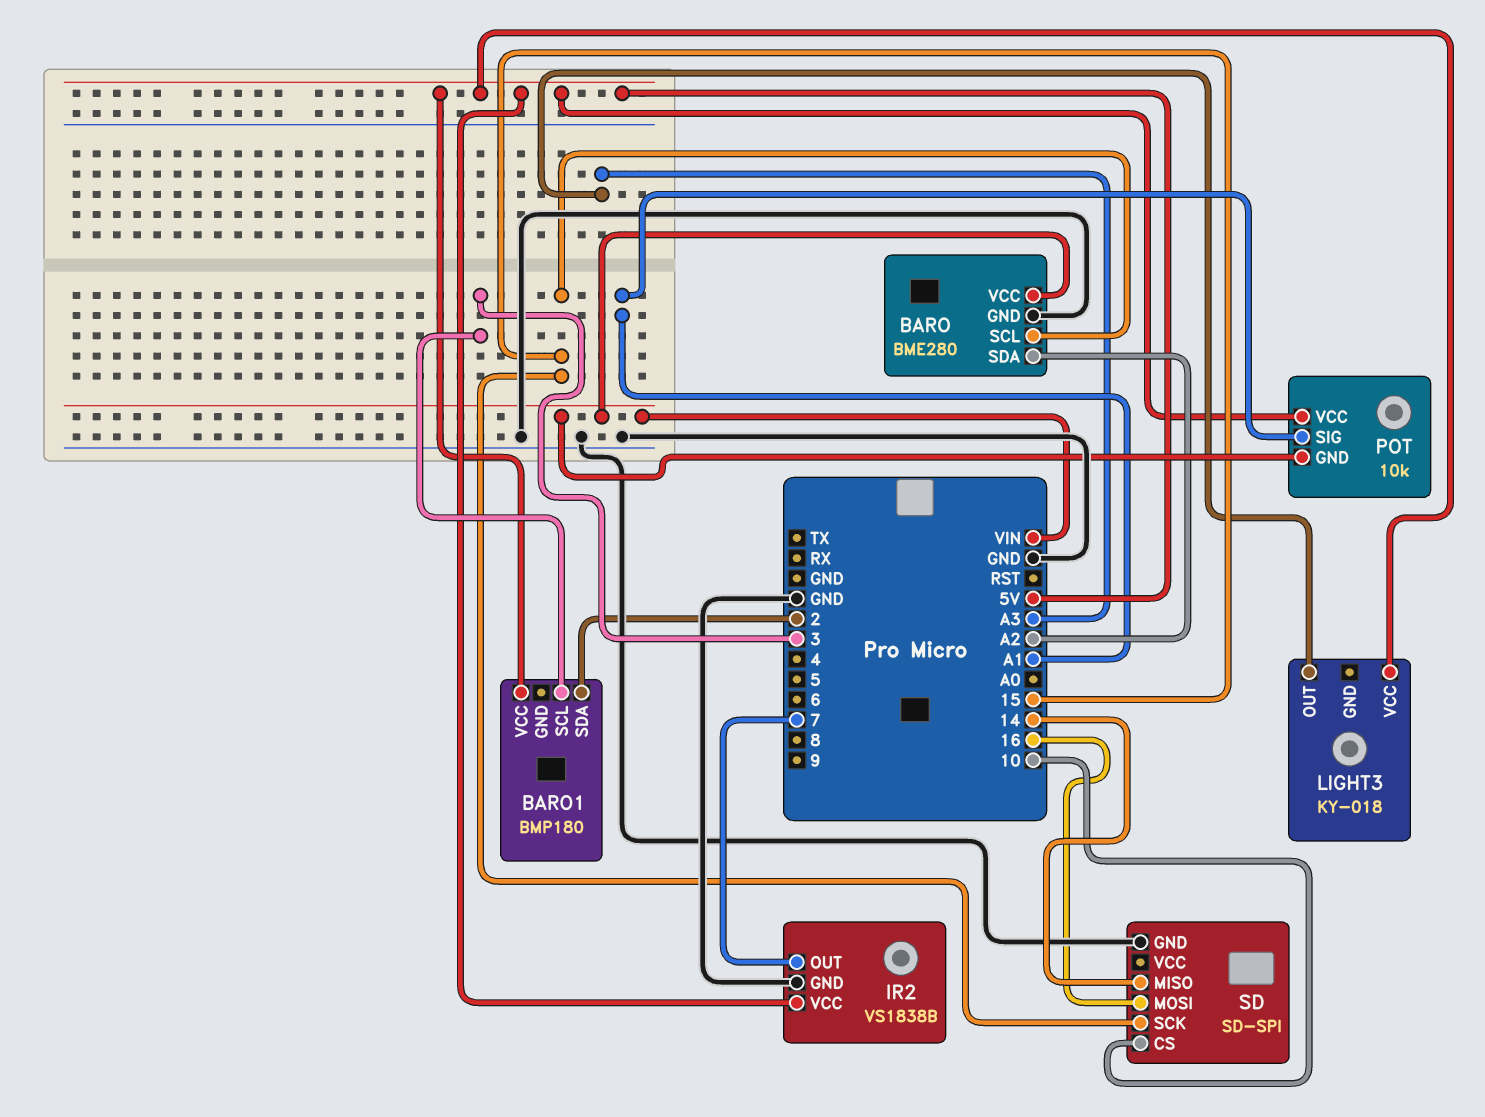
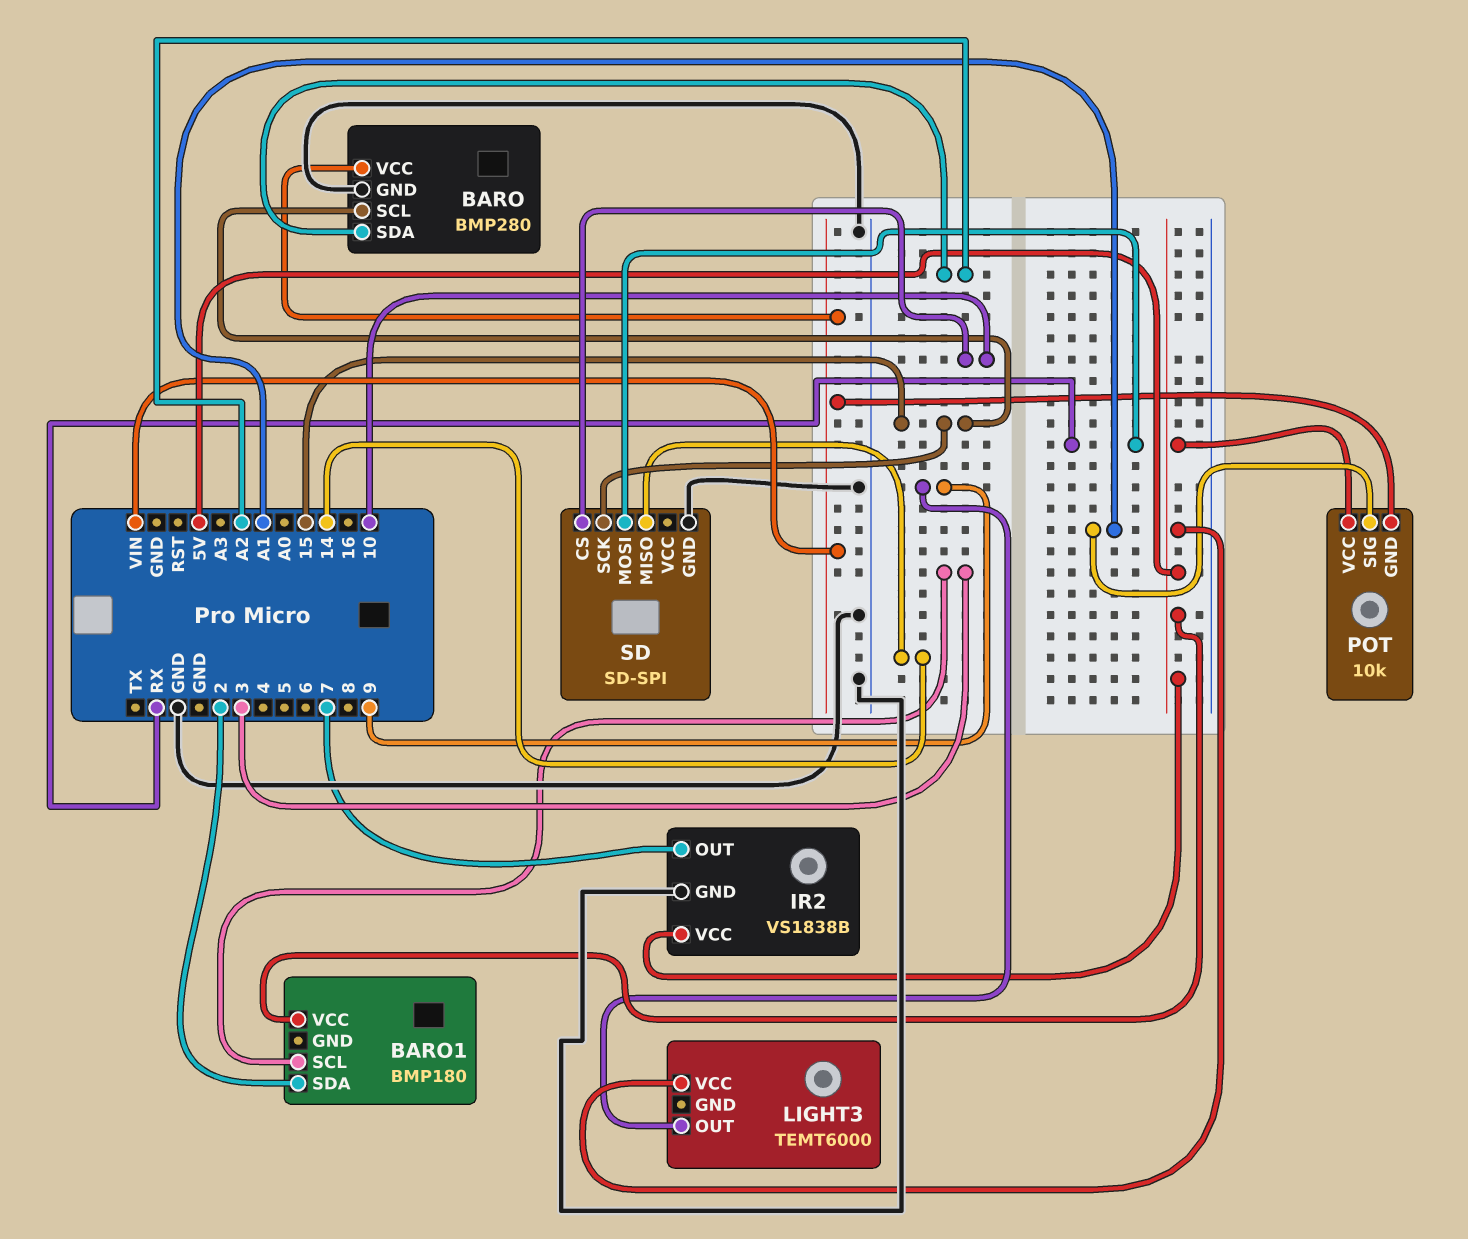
BARO: BME280 -> BMP280
LIGHT3: KY-018 -> TEMT6000
LIGHT3 pin OUT: A3 -> 9
SD pin MOSI: 16 -> RX

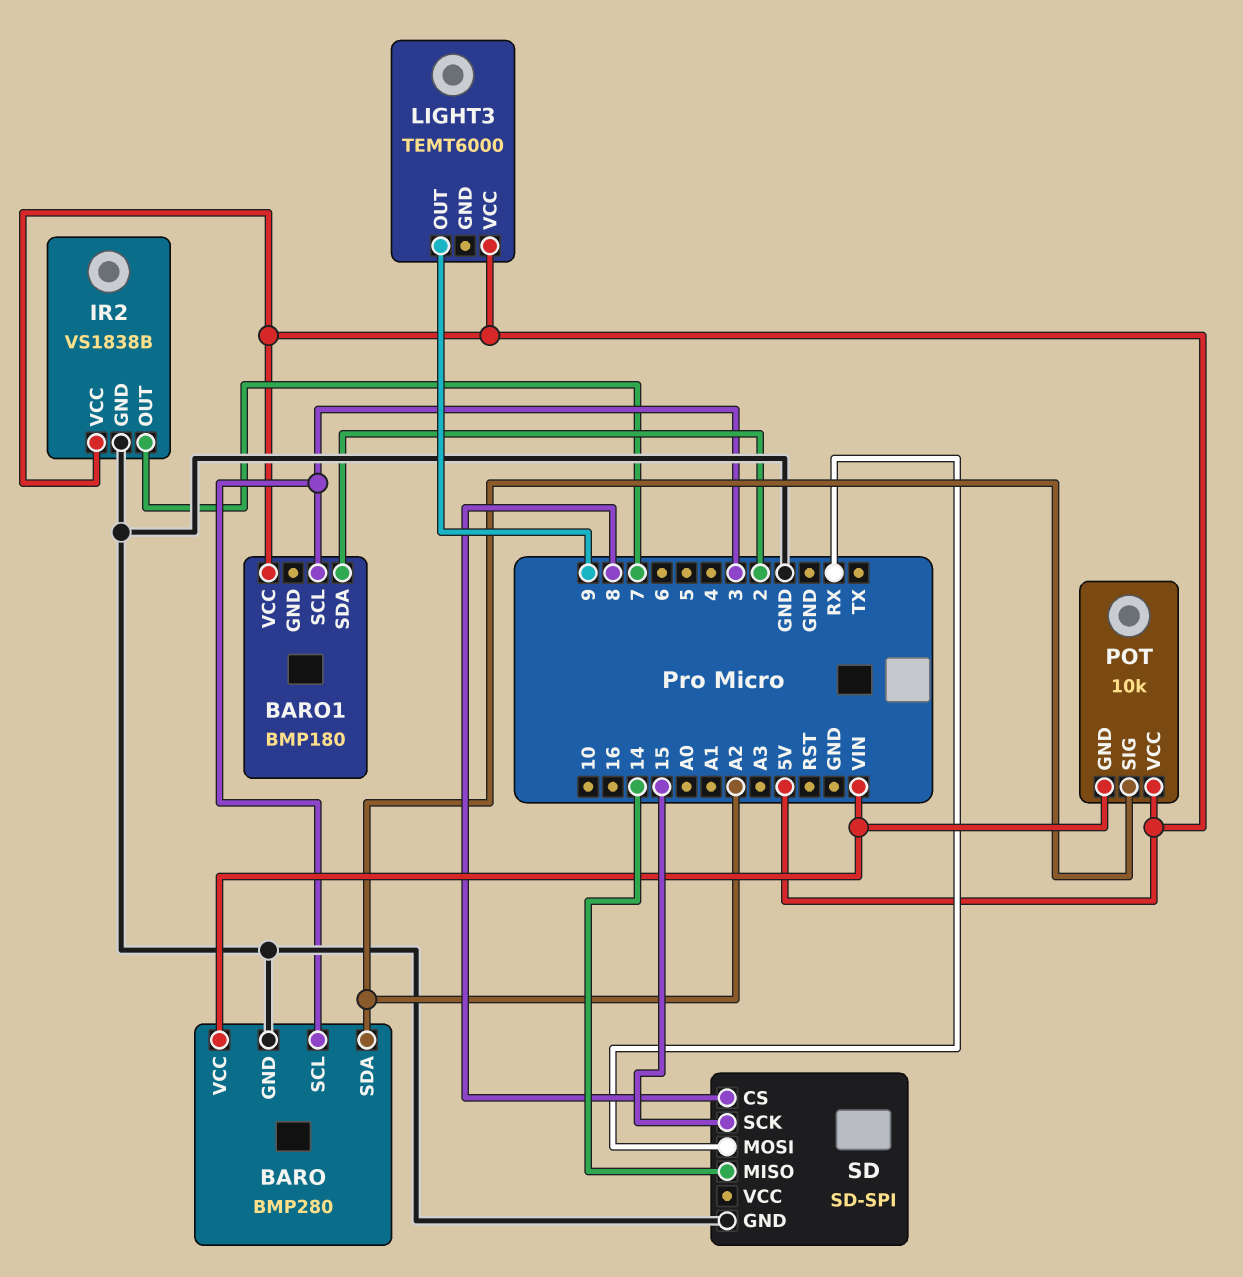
BARO pin SCL: 15 -> 3
POT pin SIG: A1 -> A2
SD pin CS: 10 -> 8

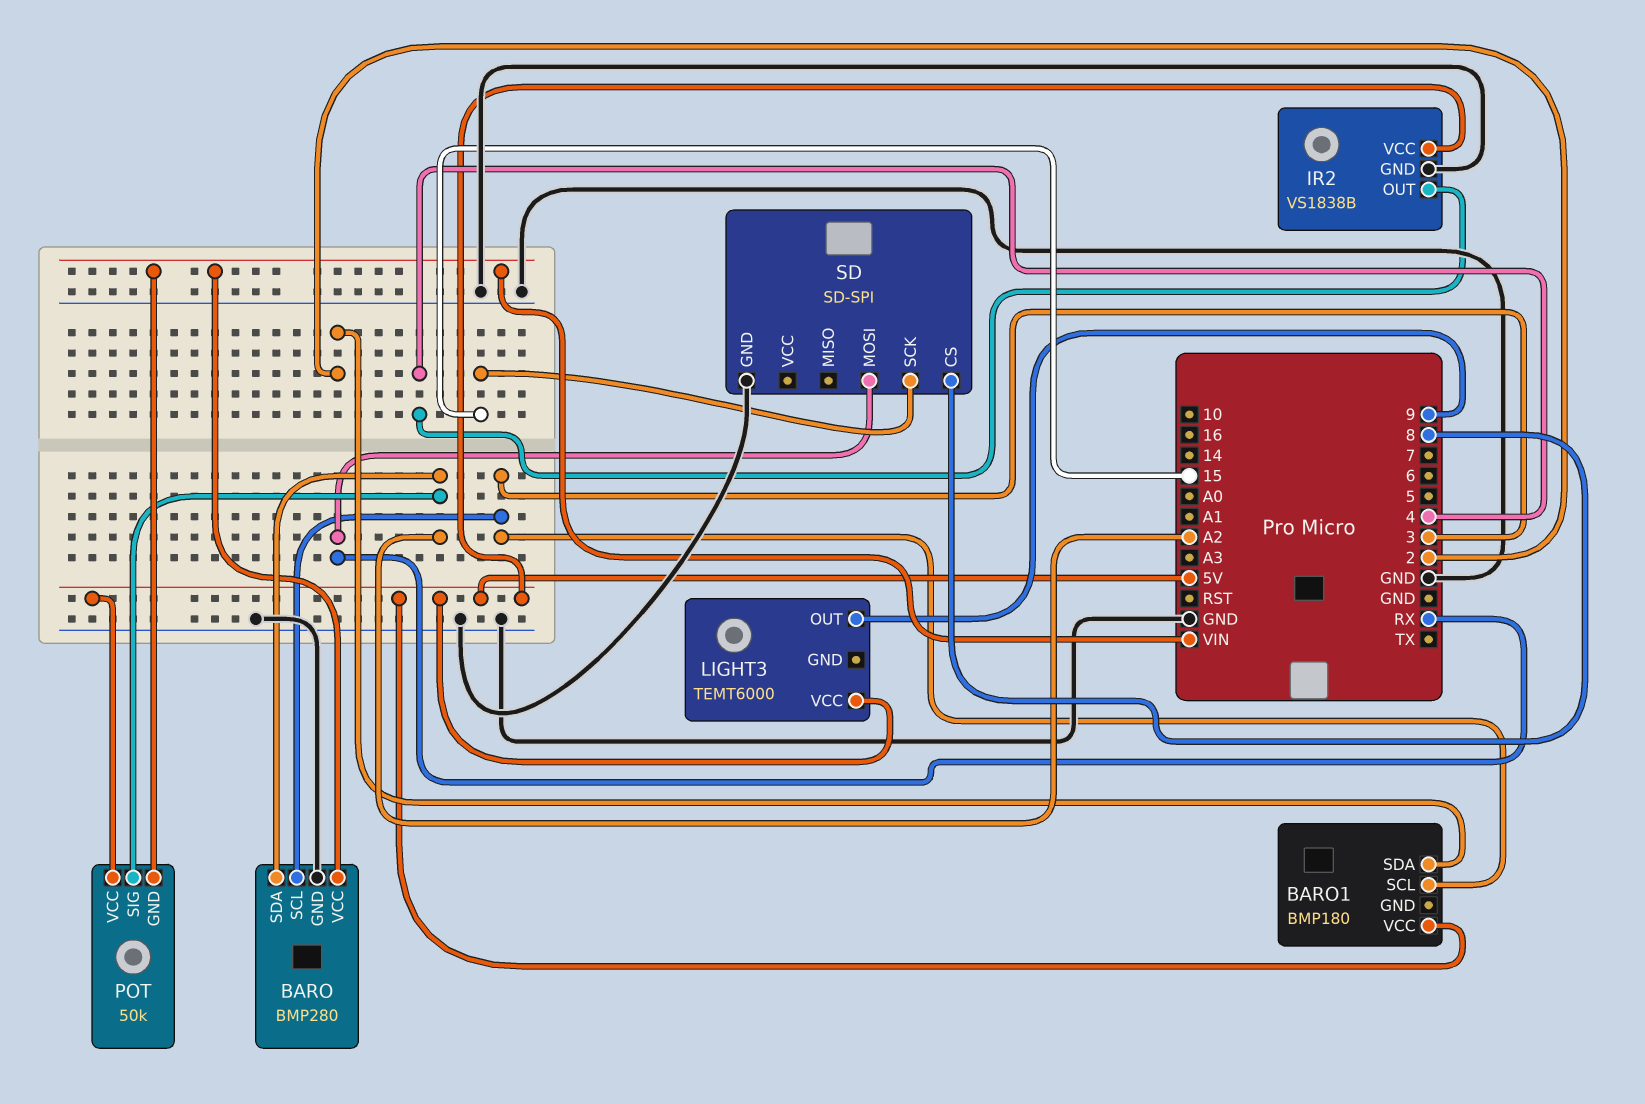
IR2 pin OUT: 7 -> 4
POT: 10k -> 50k
SD pin MISO: 14 -> none

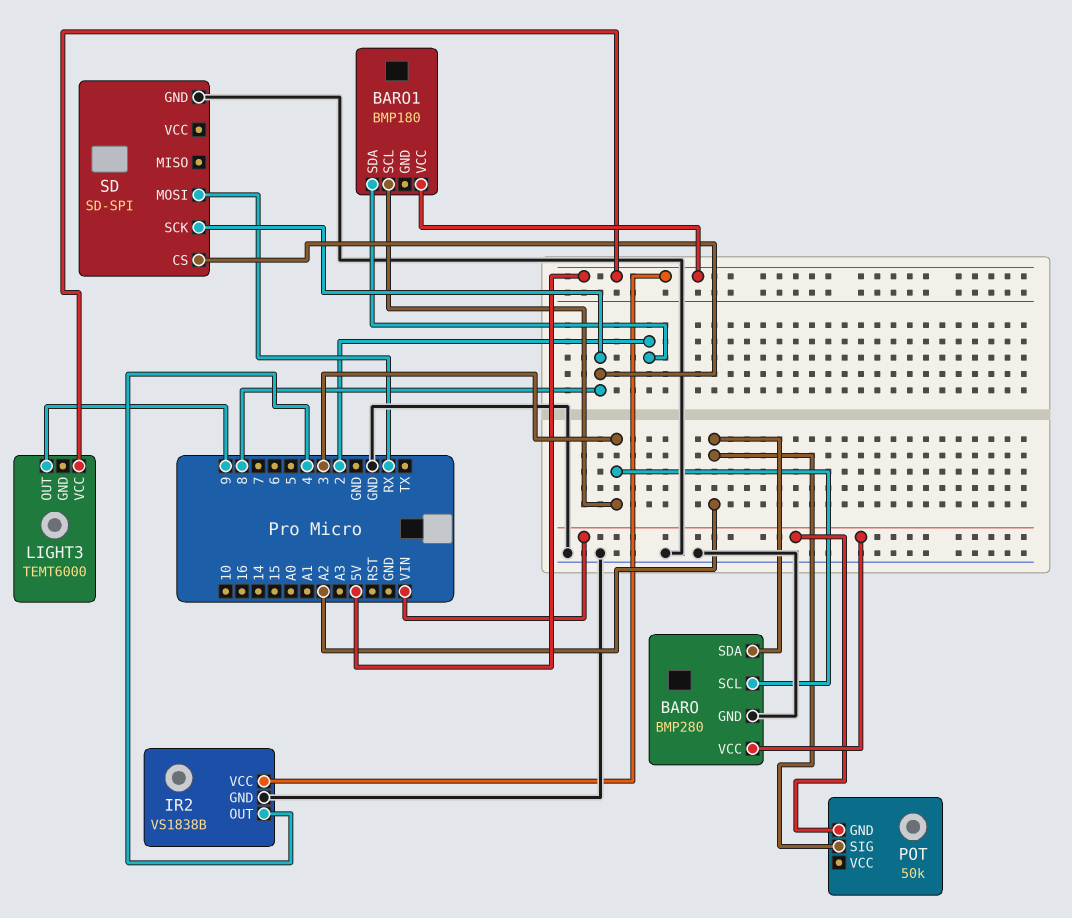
POT pin VCC: 5V -> none
SD pin SCK: 15 -> 8

